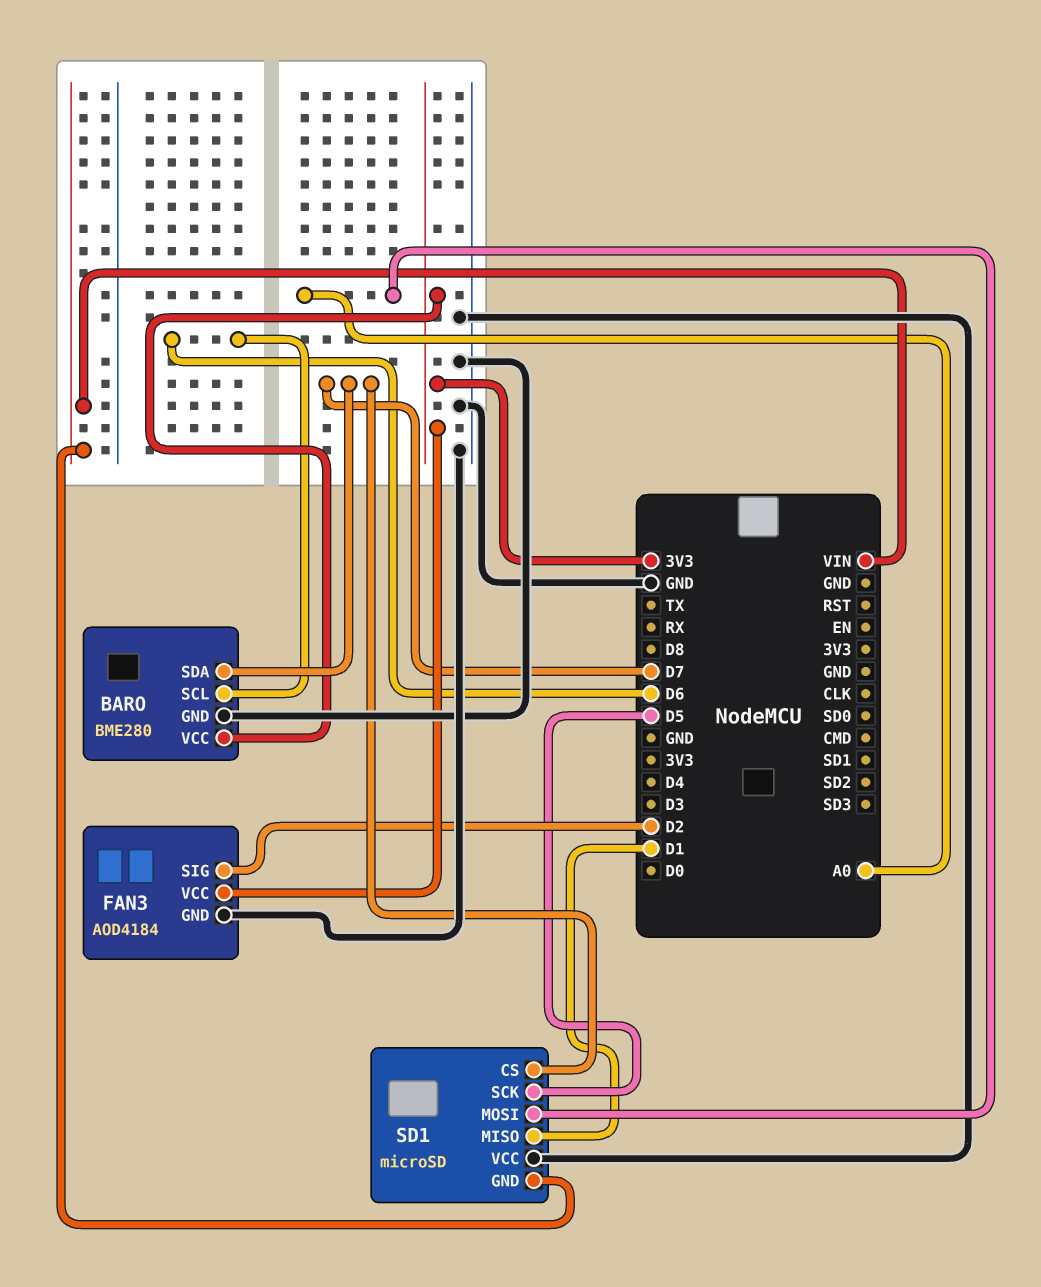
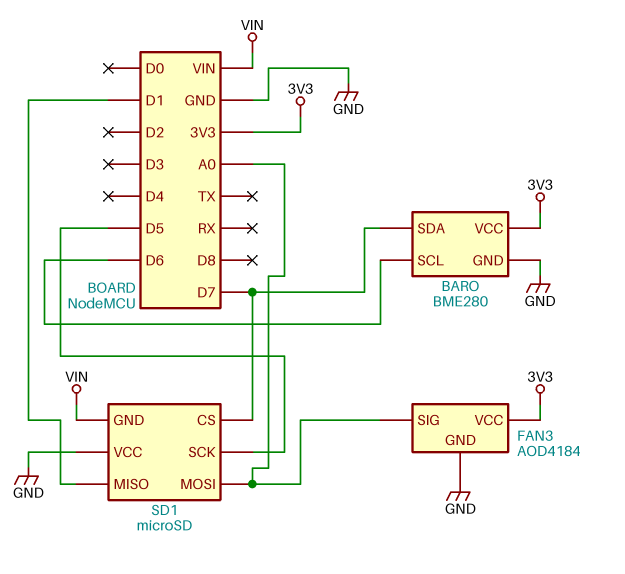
FAN3 pin SIG: D2 -> A0

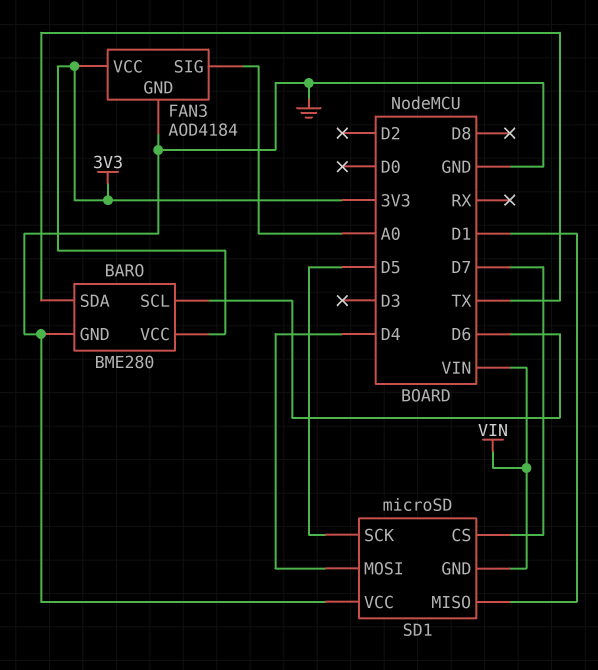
BARO pin SDA: D7 -> TX
SD1 pin MOSI: A0 -> D4

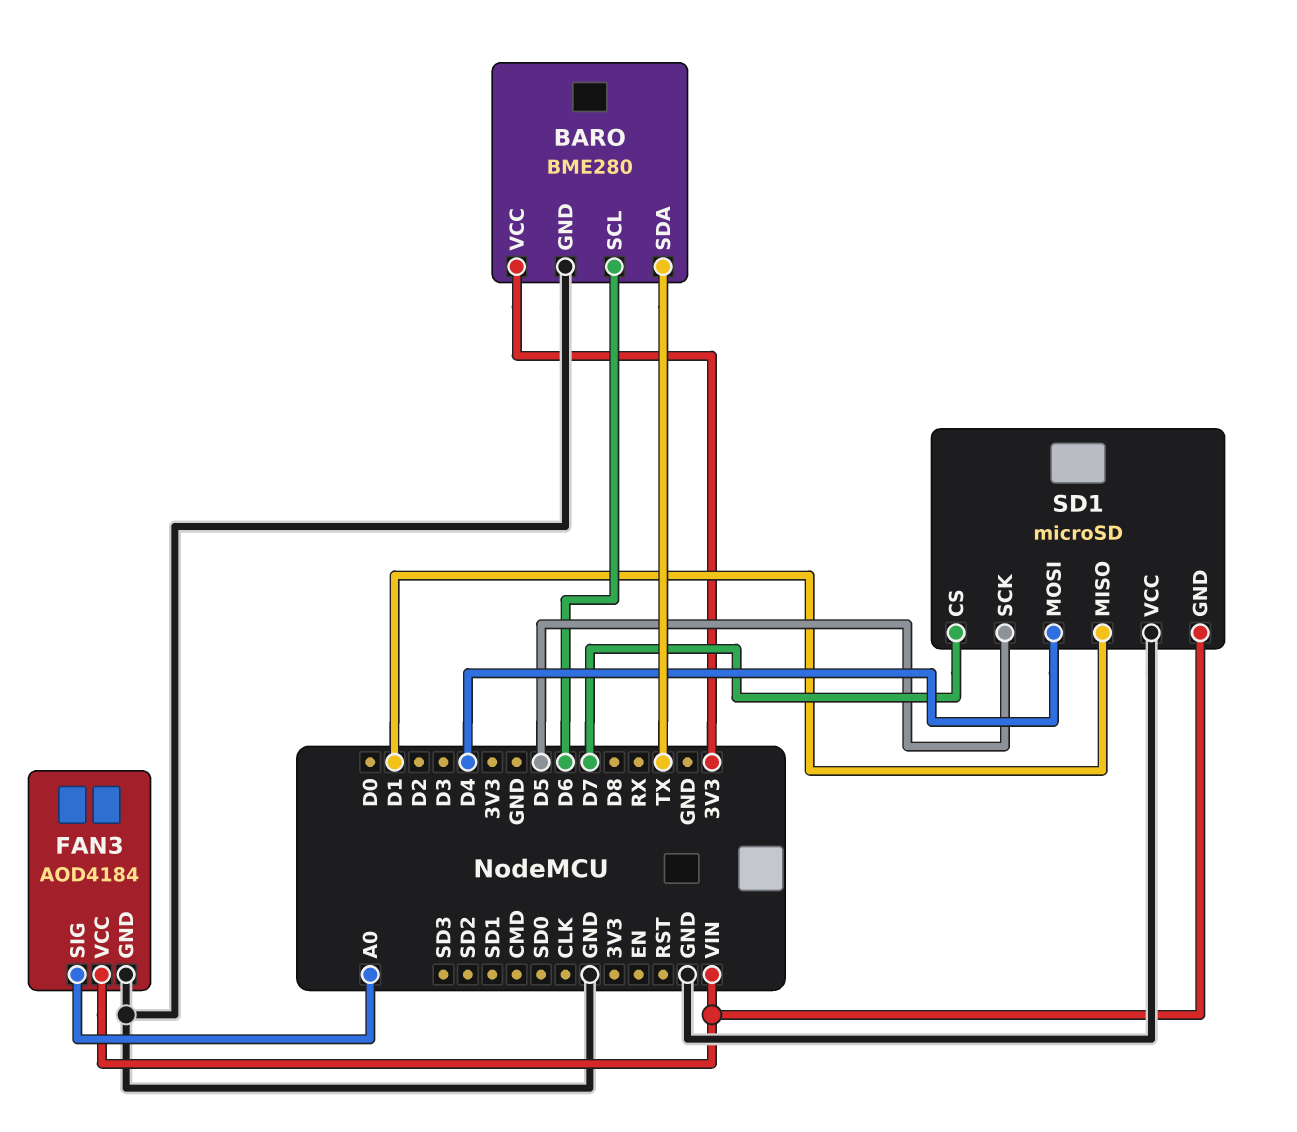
FAN3 pin VCC: 3V3 -> VIN

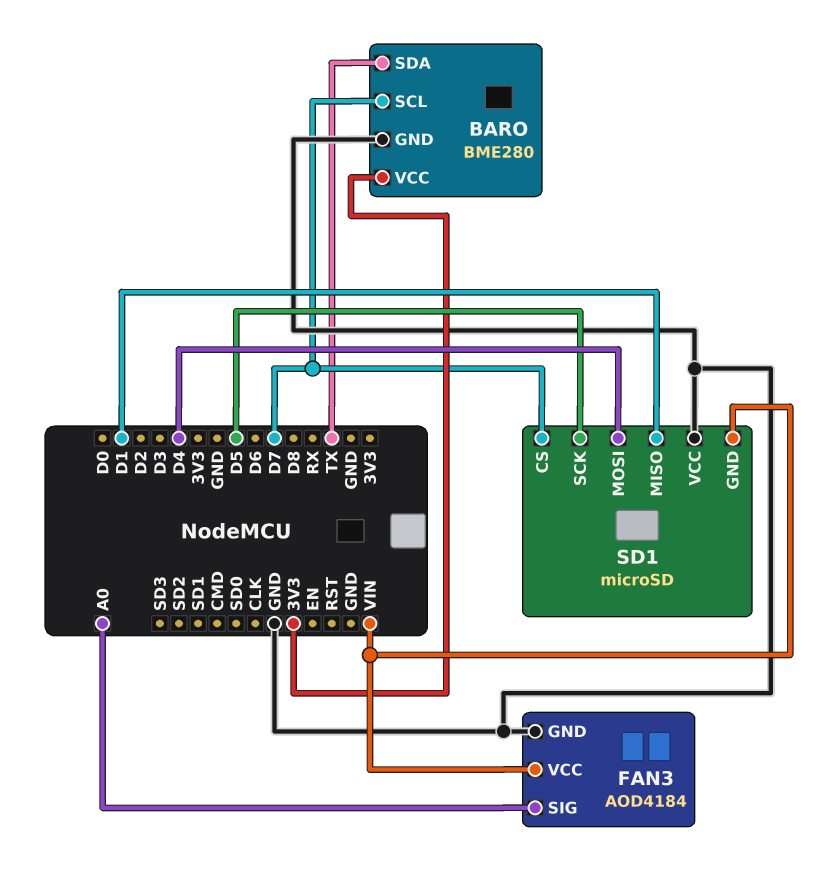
BARO pin SCL: D6 -> D7

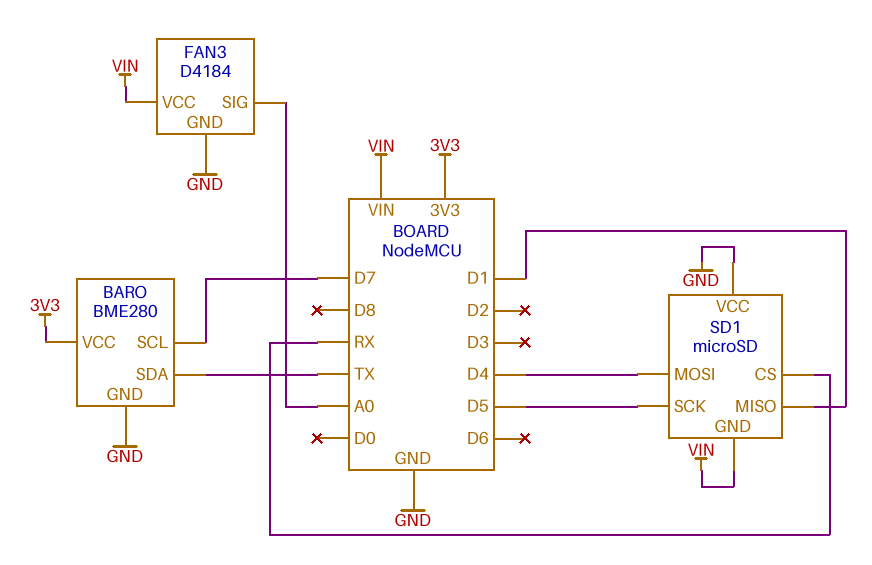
FAN3: AOD4184 -> D4184
SD1 pin CS: D7 -> RX

